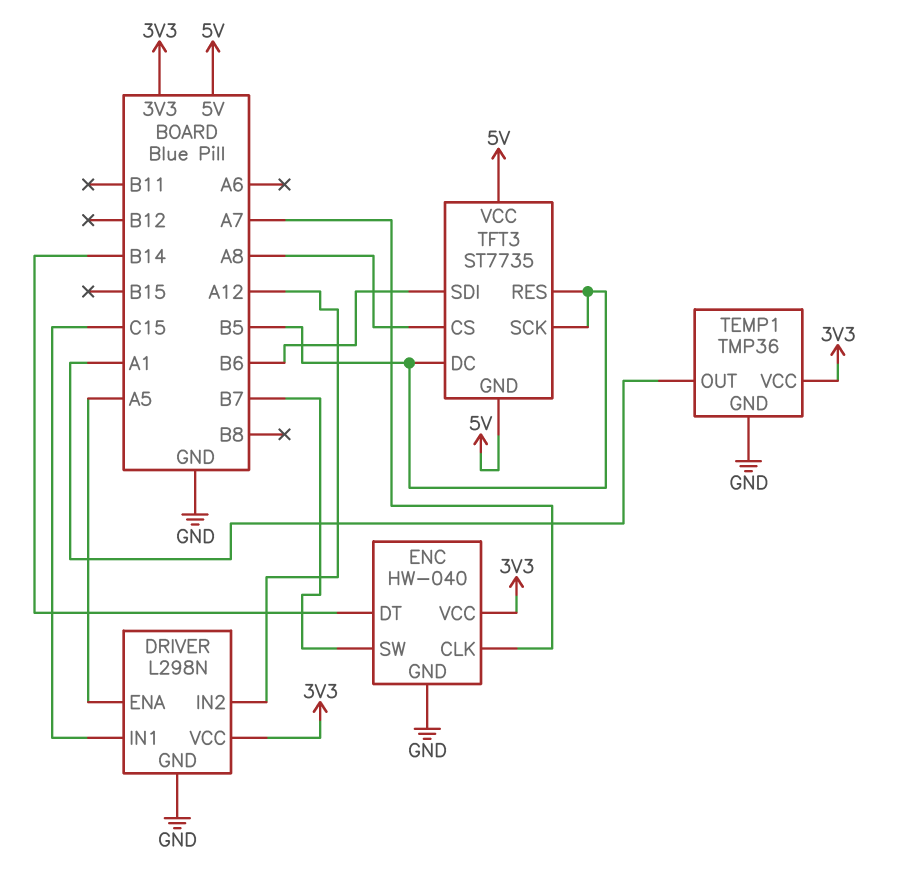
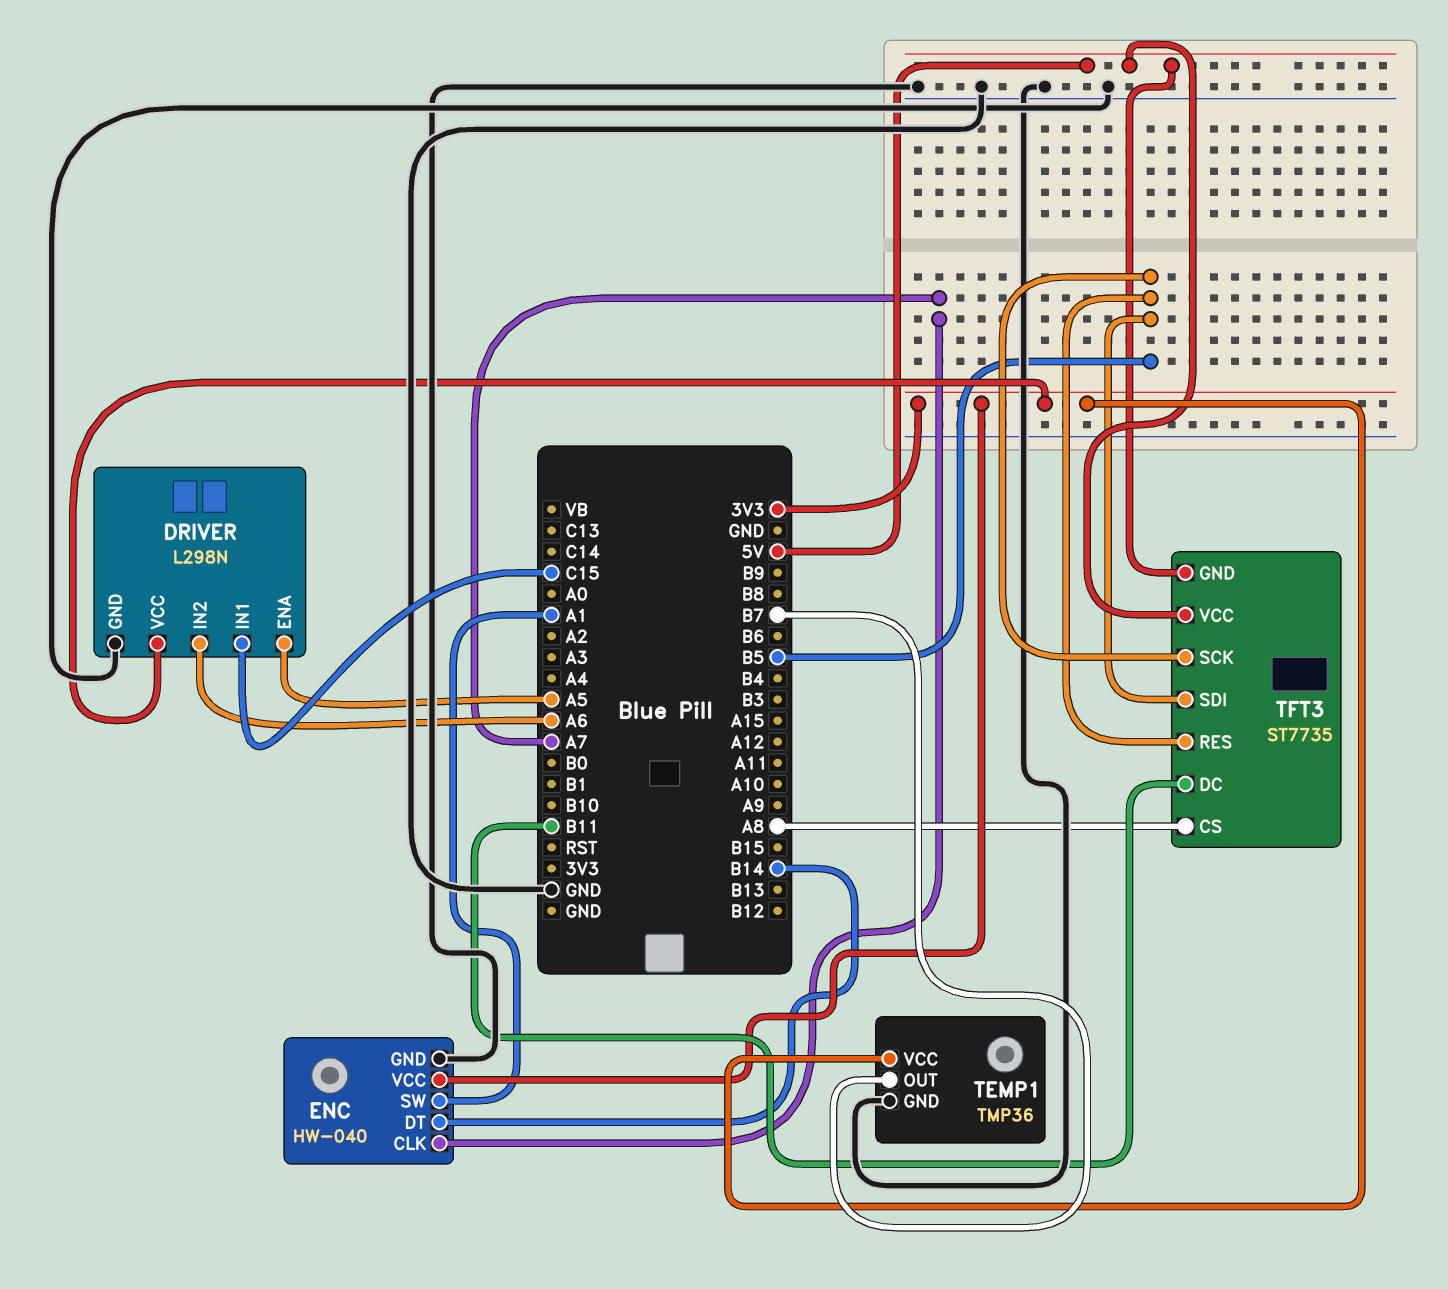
DRIVER pin IN2: A12 -> A6
ENC pin SW: B7 -> A1
TEMP1 pin OUT: A1 -> B7
TFT3 pin DC: B5 -> B11
TFT3 pin SDI: B6 -> B5

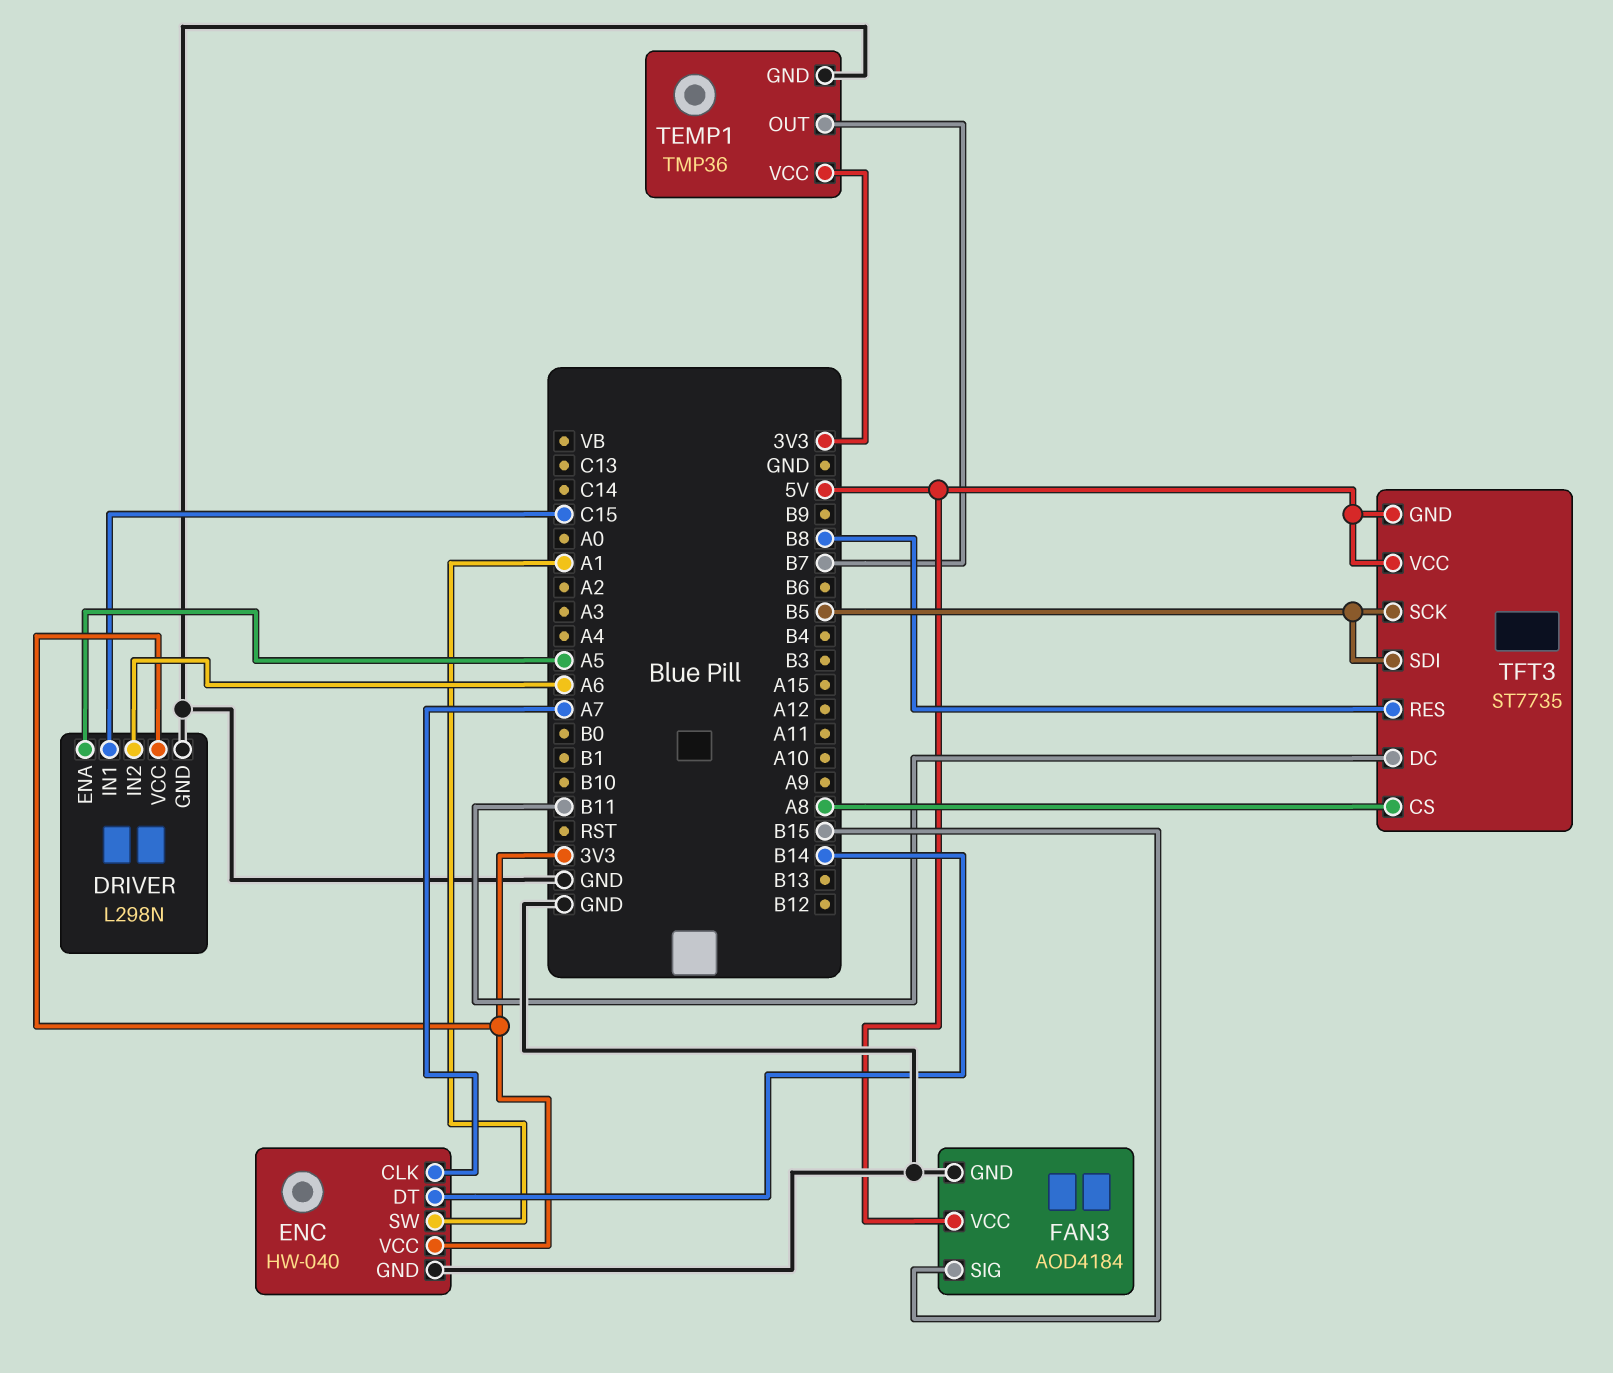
FAN3: none -> AOD4184
FAN3 pin GND: none -> GND
FAN3 pin SIG: none -> B15
FAN3 pin VCC: none -> 5V
TFT3 pin RES: B5 -> B8

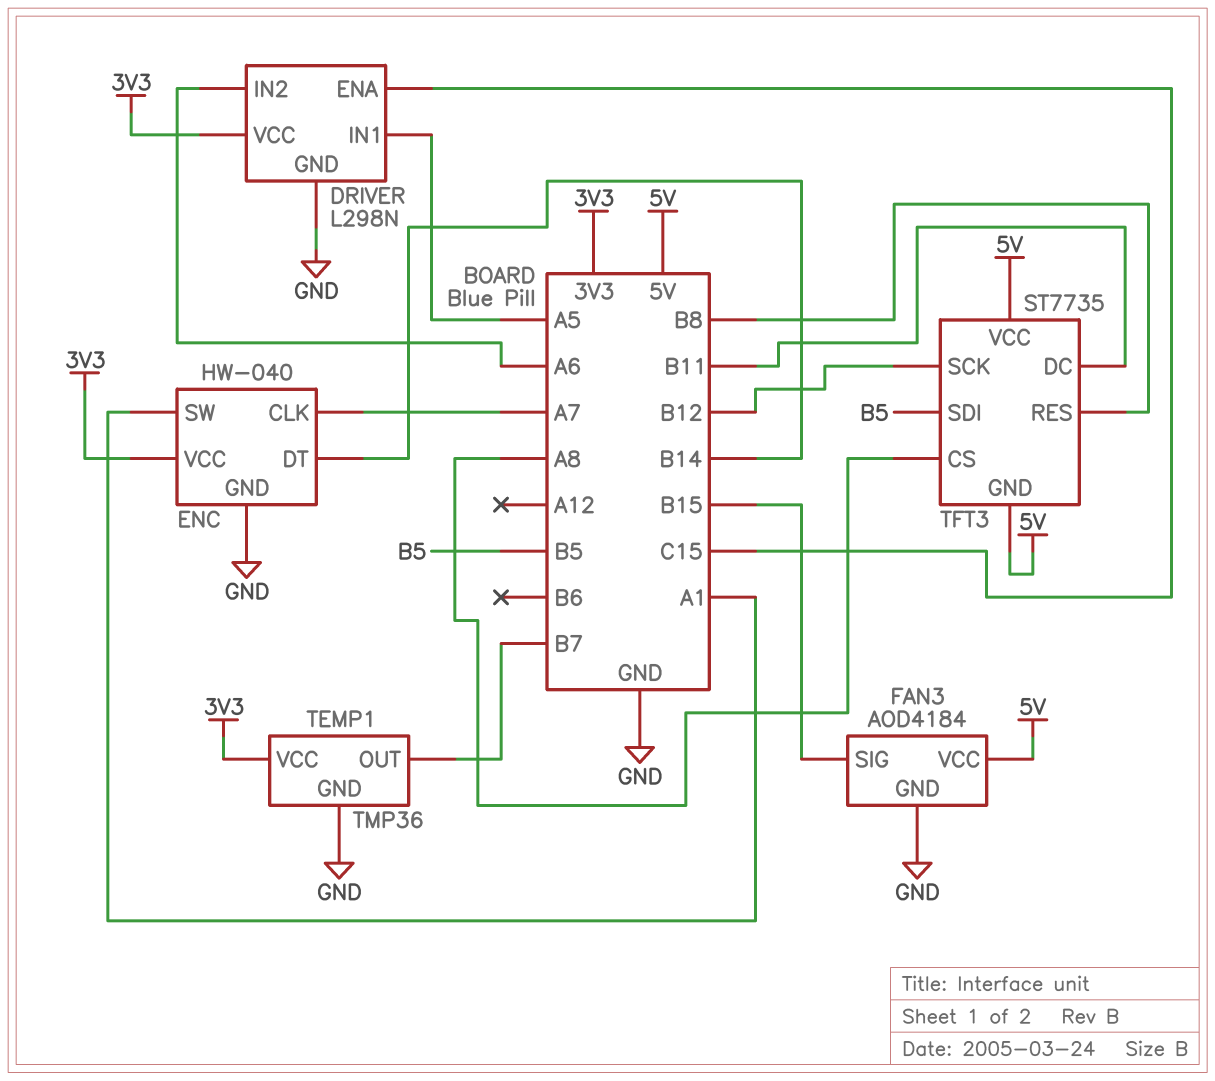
DRIVER pin ENA: A5 -> C15
DRIVER pin IN1: C15 -> A5
TFT3 pin SCK: B5 -> B12

